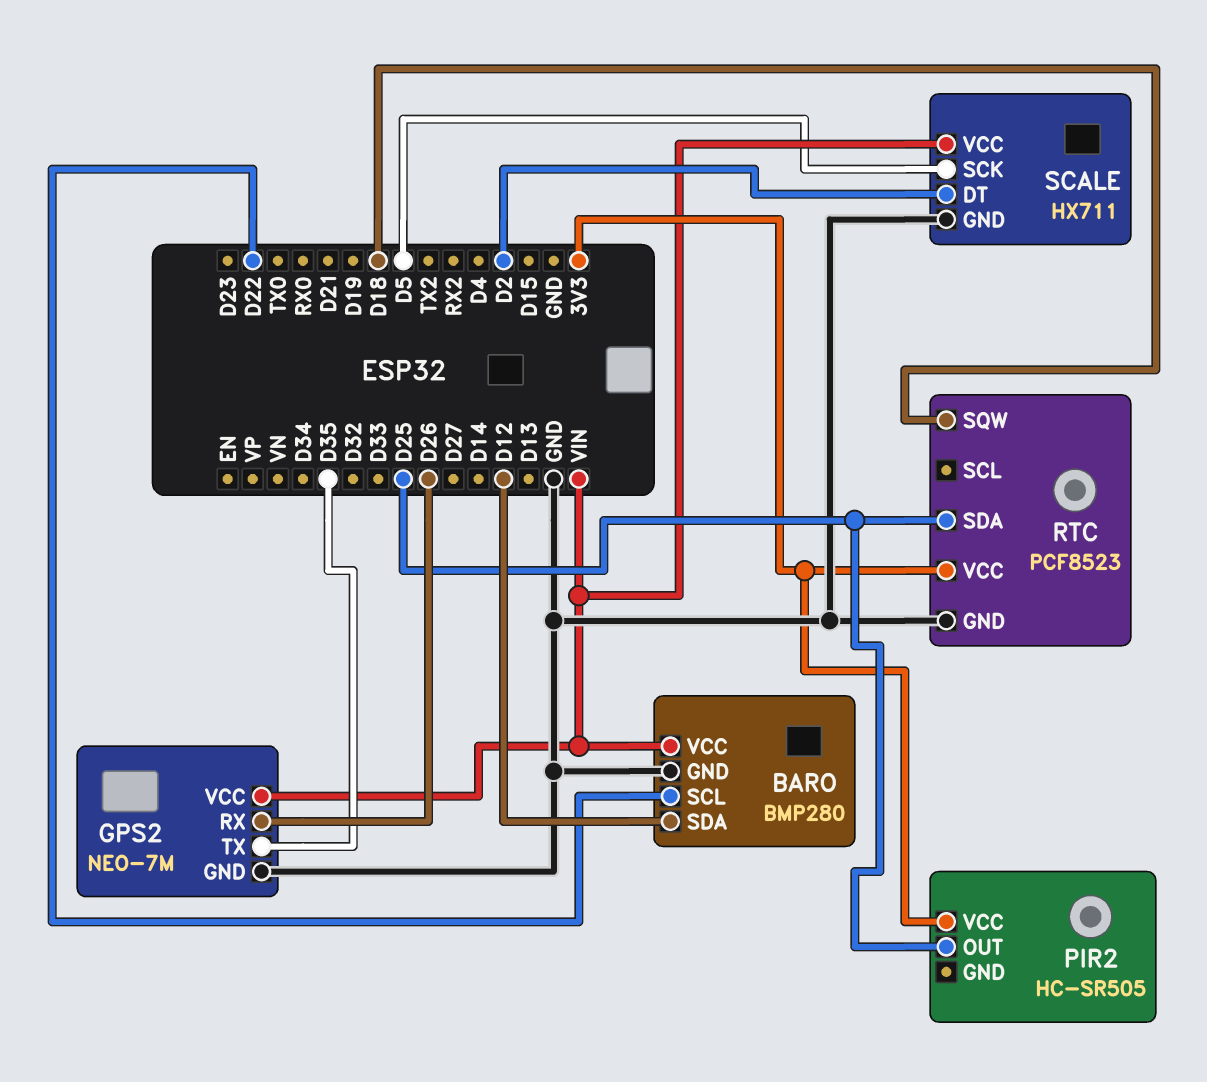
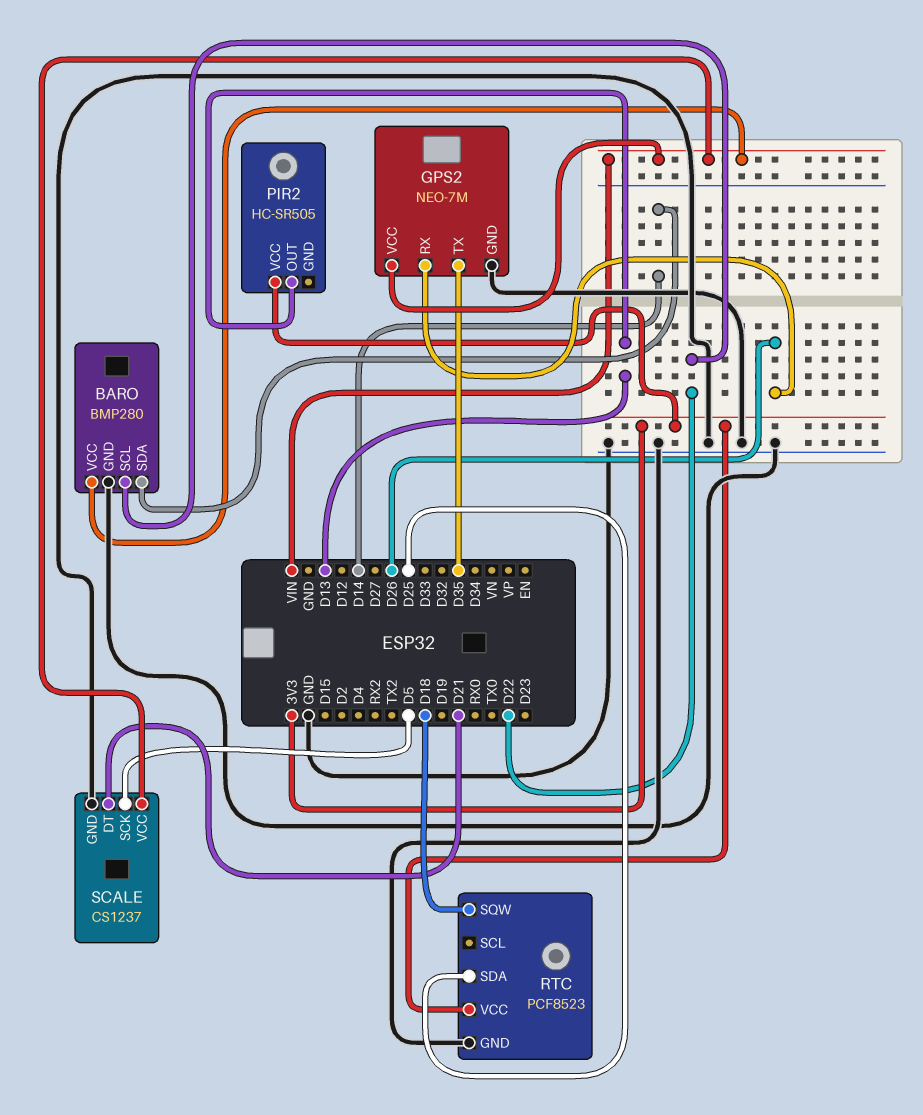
BARO pin SDA: D12 -> D14
PIR2 pin OUT: D25 -> D13
SCALE: HX711 -> CS1237
SCALE pin DT: D2 -> D21

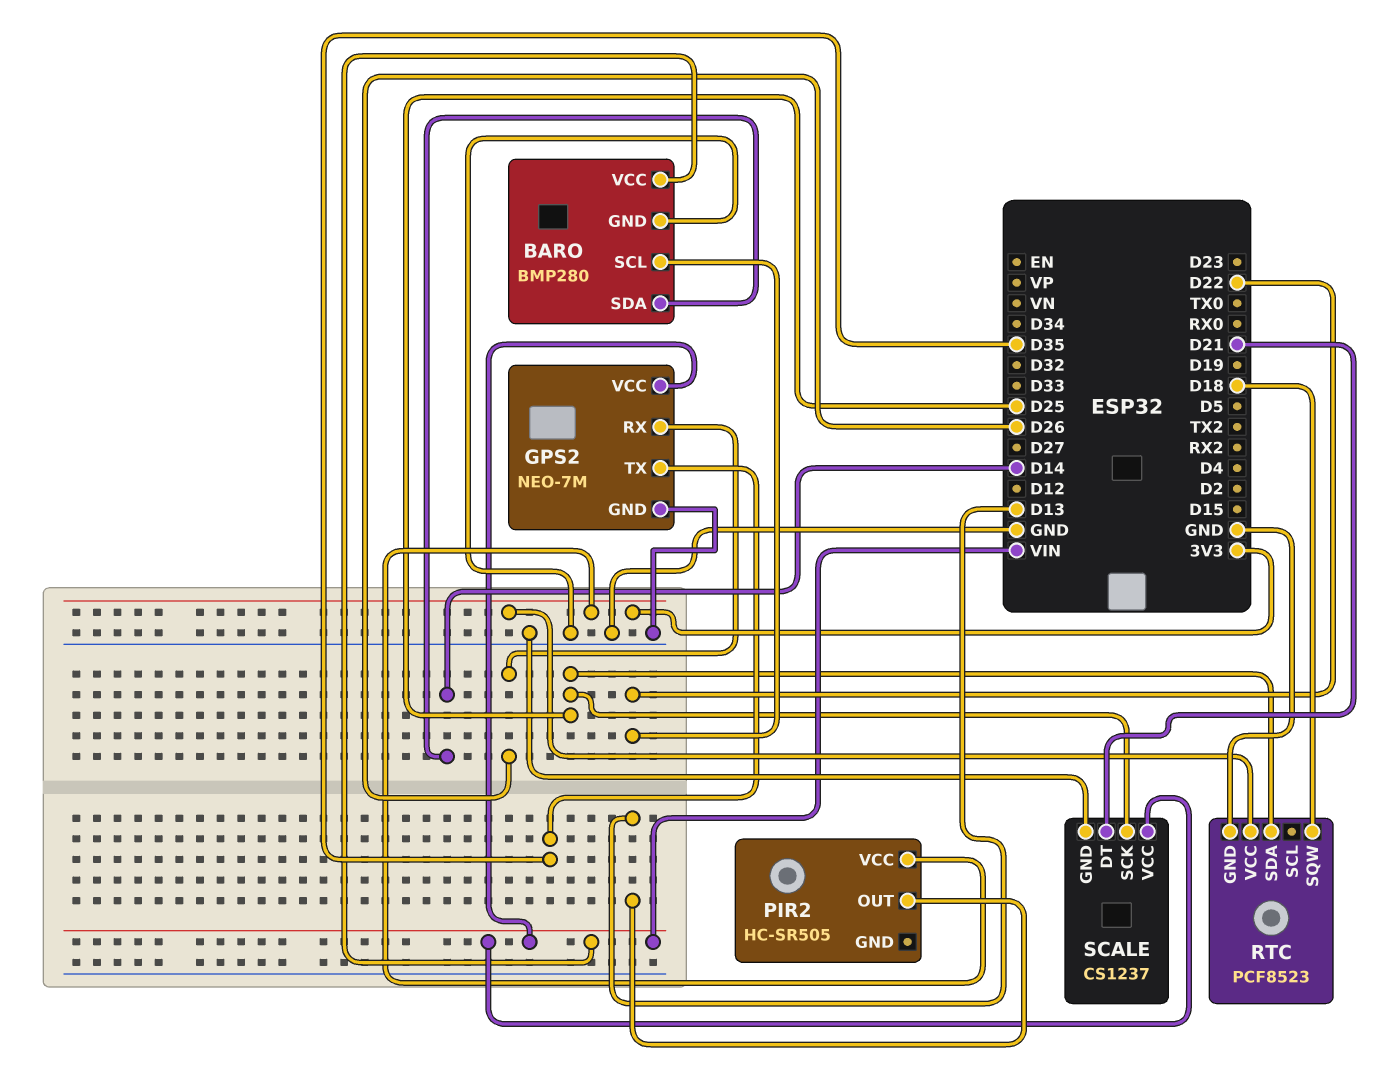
SCALE pin SCK: D5 -> D25

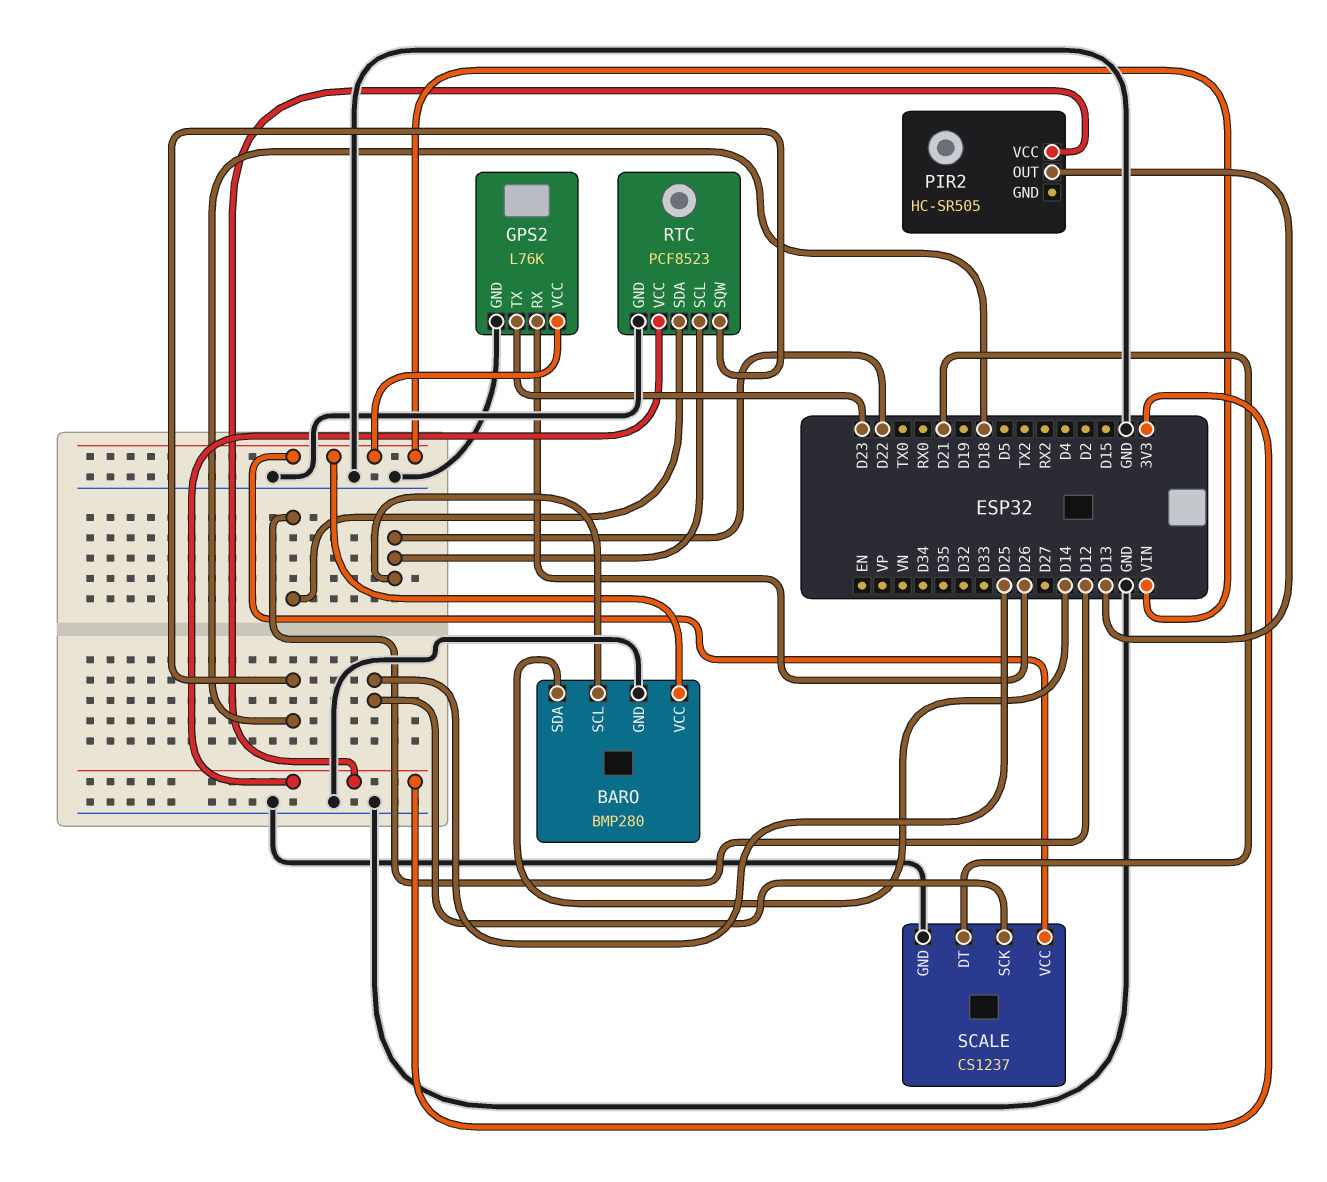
GPS2: NEO-7M -> L76K
GPS2 pin TX: D35 -> D23
RTC pin SCL: none -> D22
RTC pin SDA: D25 -> D12

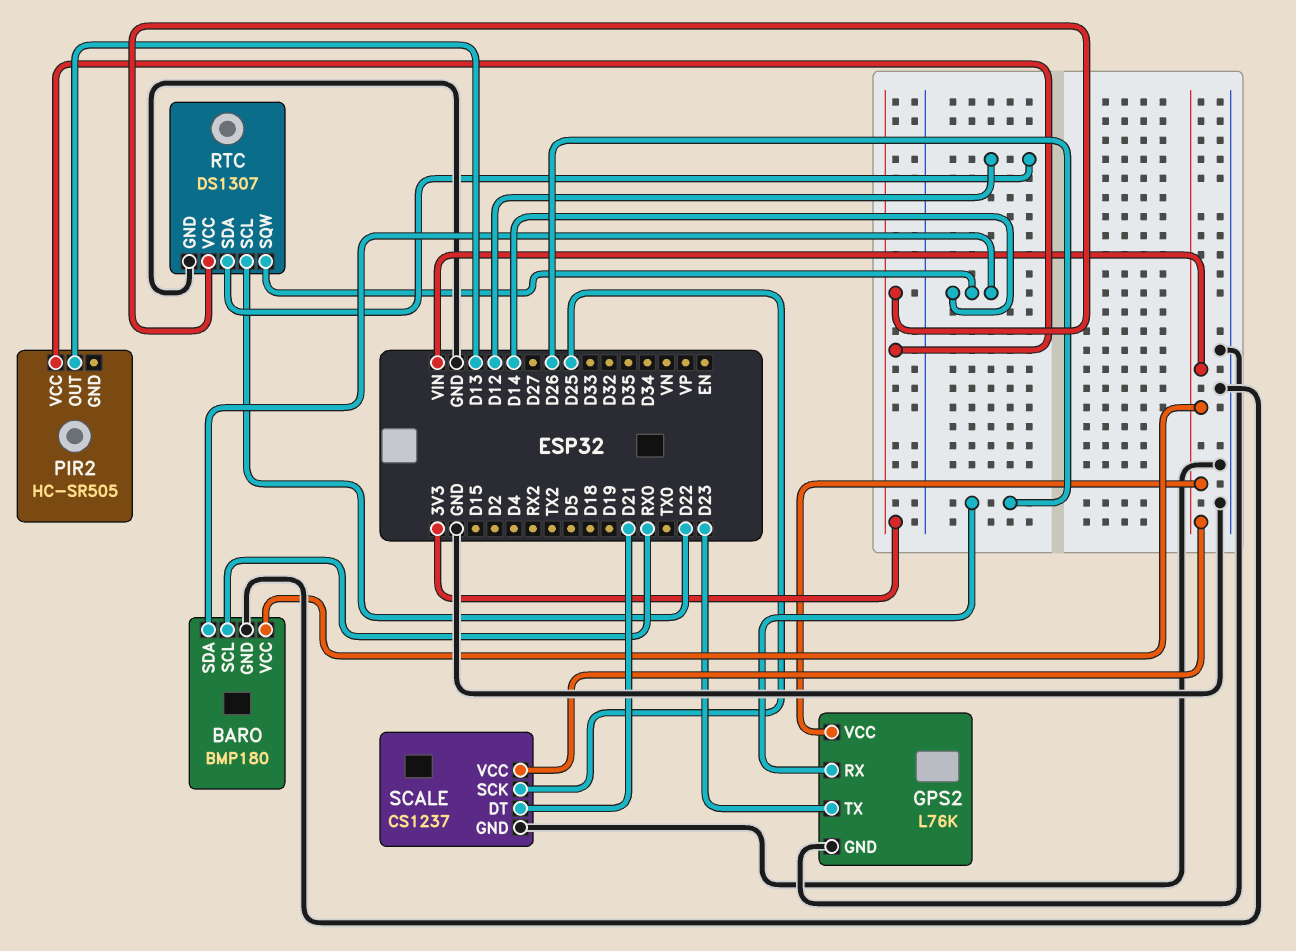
BARO: BMP280 -> BMP180
BARO pin SCL: D22 -> RX0
RTC: PCF8523 -> DS1307
RTC pin SQW: D18 -> D14

